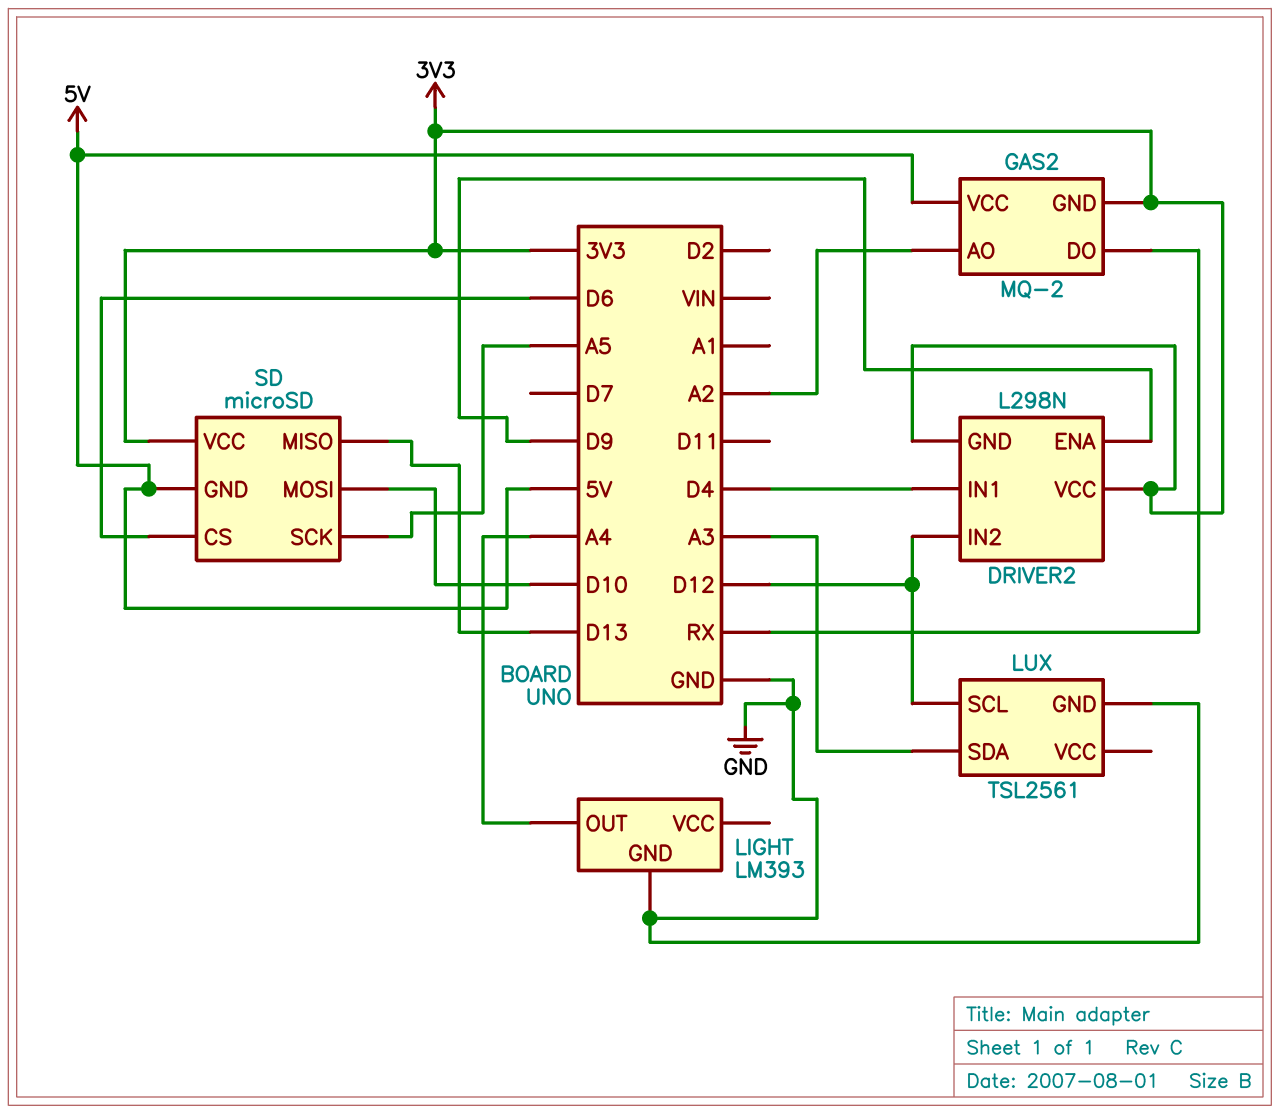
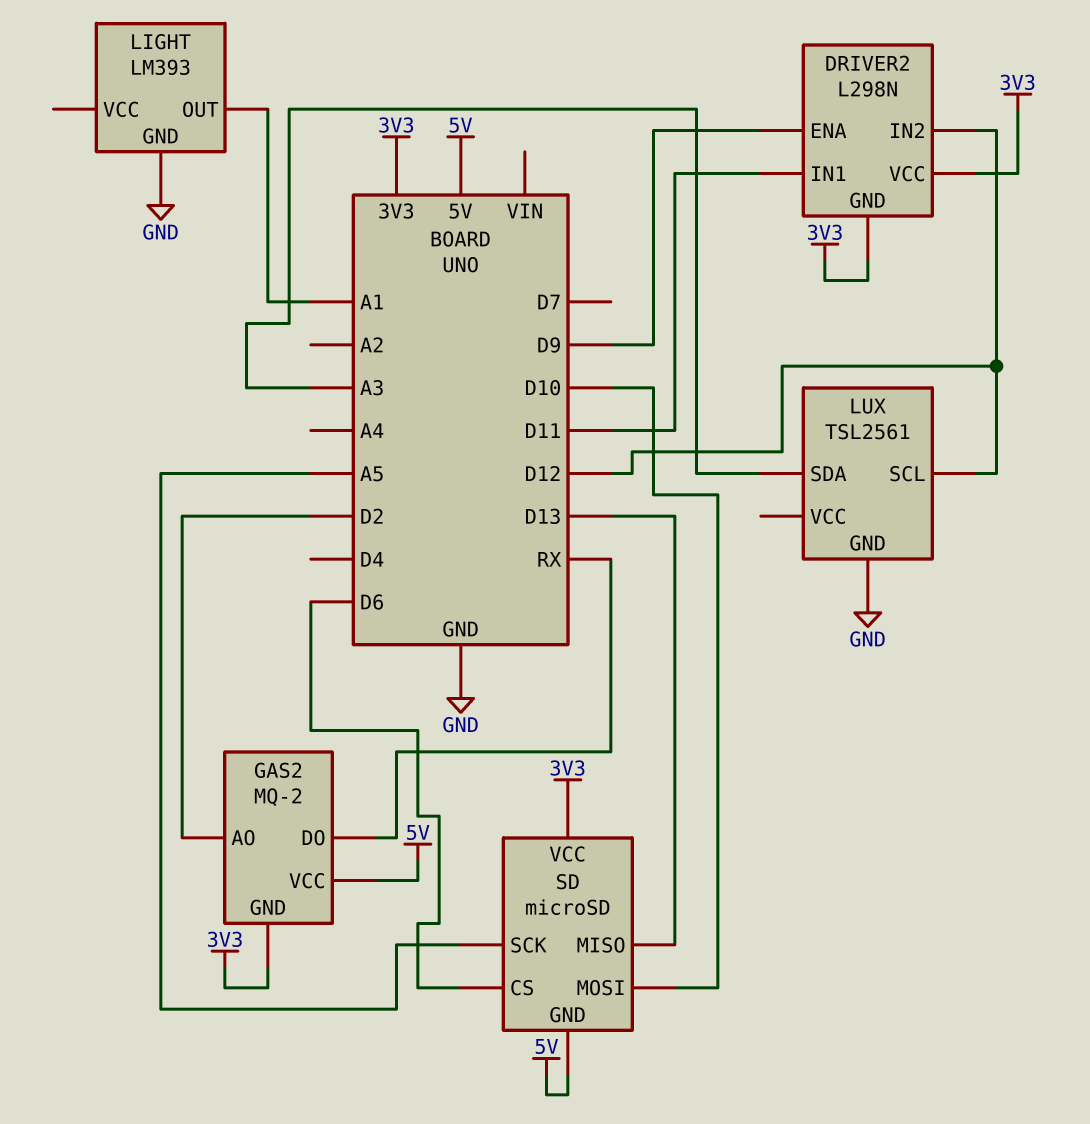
DRIVER2 pin IN1: D4 -> D11
GAS2 pin AO: A2 -> D2
LIGHT pin OUT: A4 -> A1

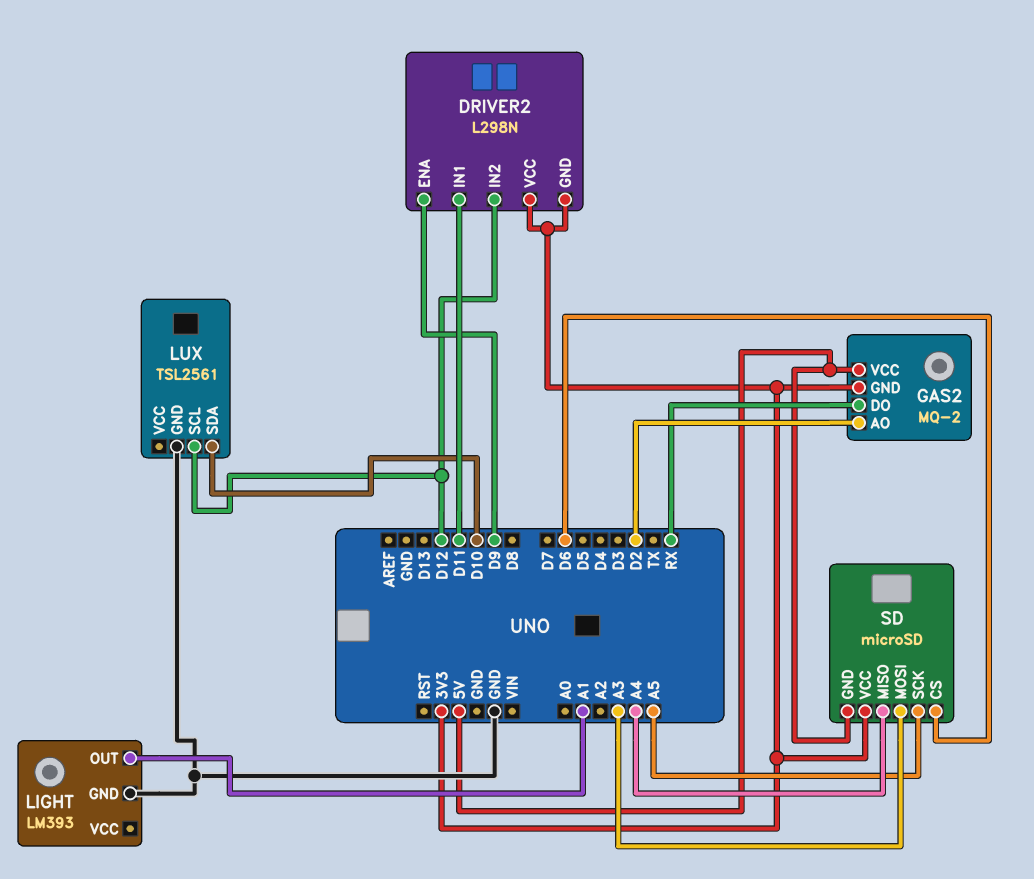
LUX pin SDA: A3 -> D10
SD pin MISO: D13 -> A4
SD pin MOSI: D10 -> A3

